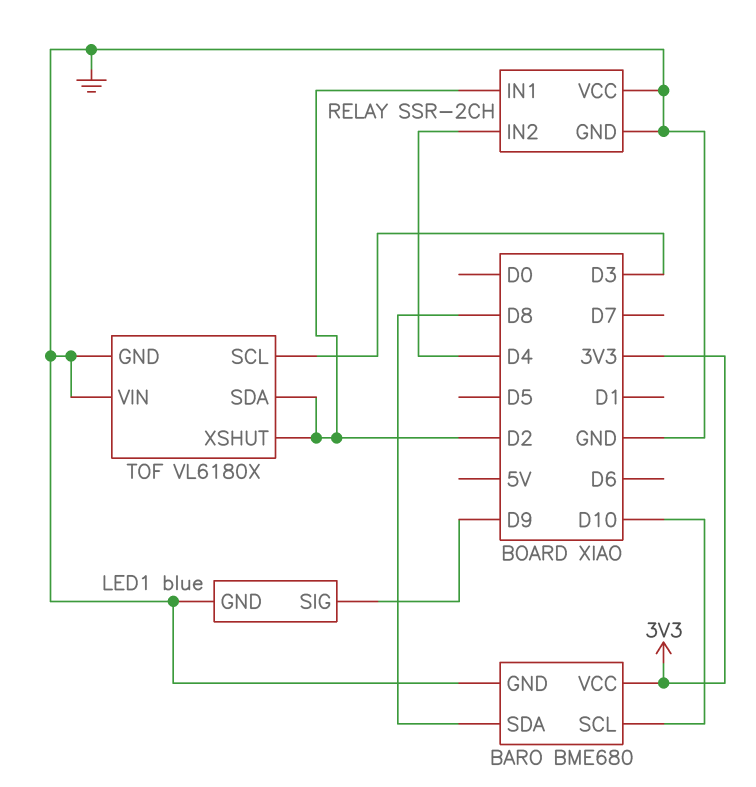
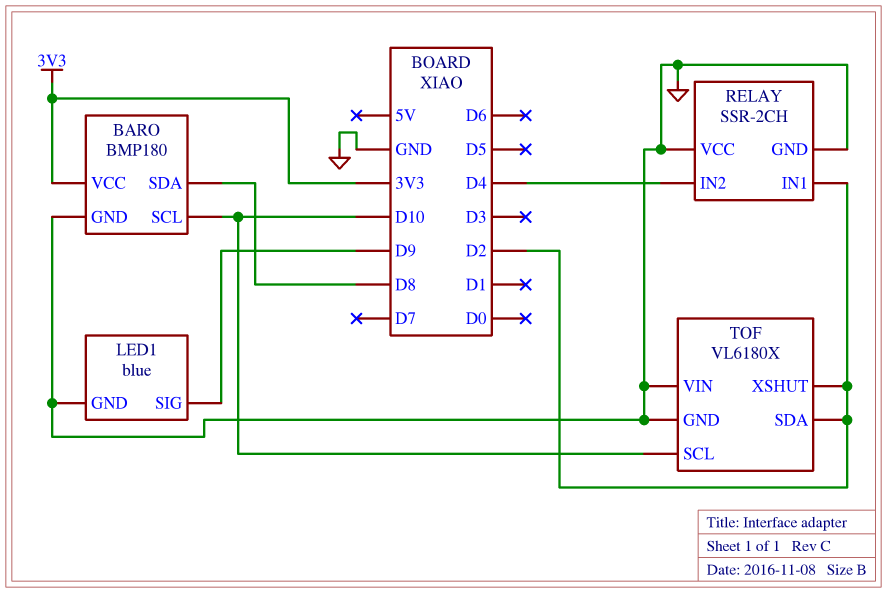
BARO: BME680 -> BMP180
TOF pin SCL: D3 -> D10

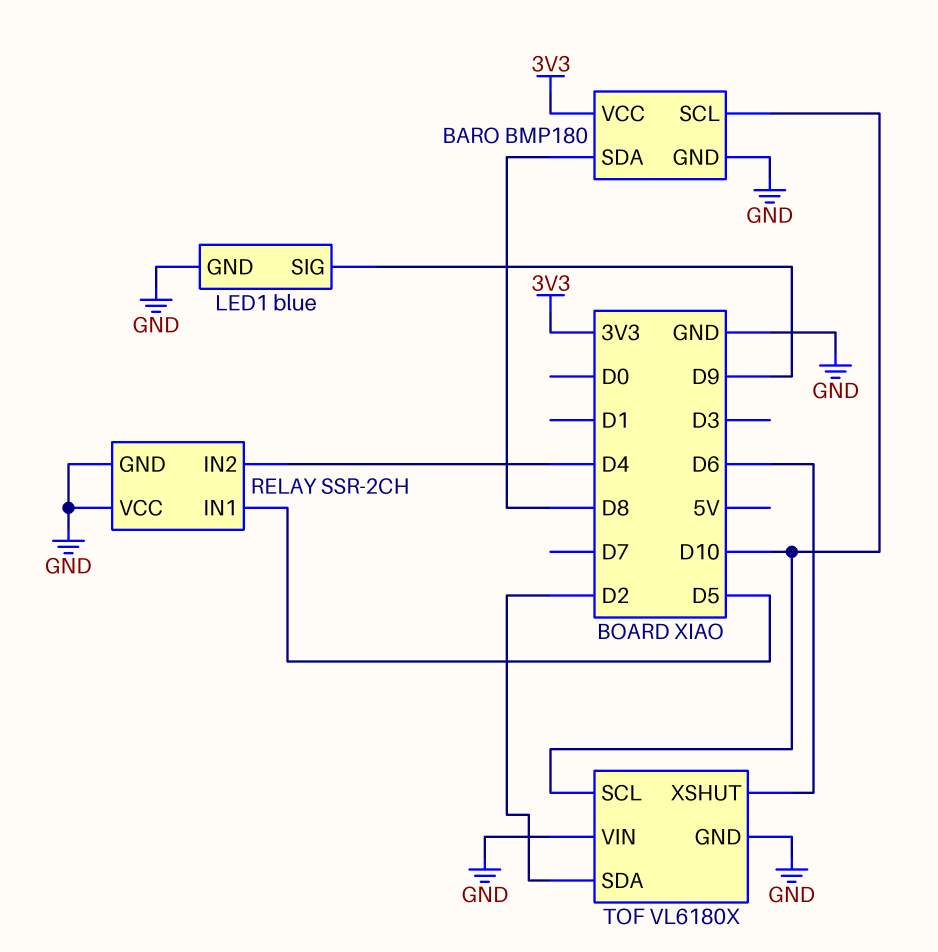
RELAY pin IN1: D2 -> D5
TOF pin XSHUT: D2 -> D6

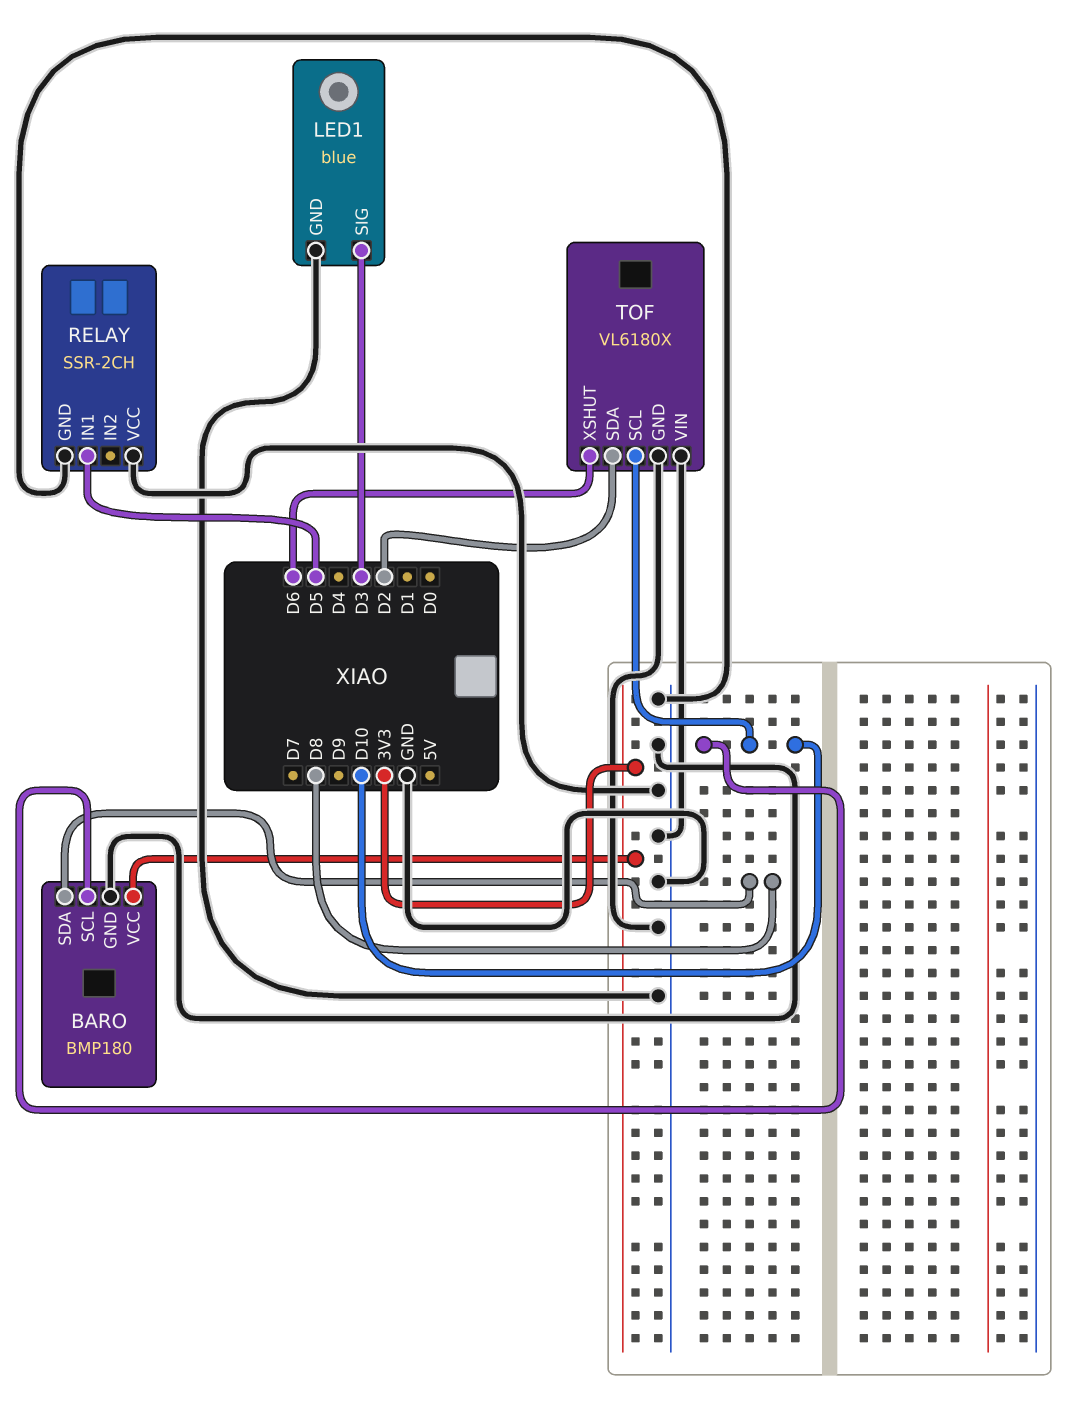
LED1 pin SIG: D9 -> D3
RELAY pin IN2: D4 -> none

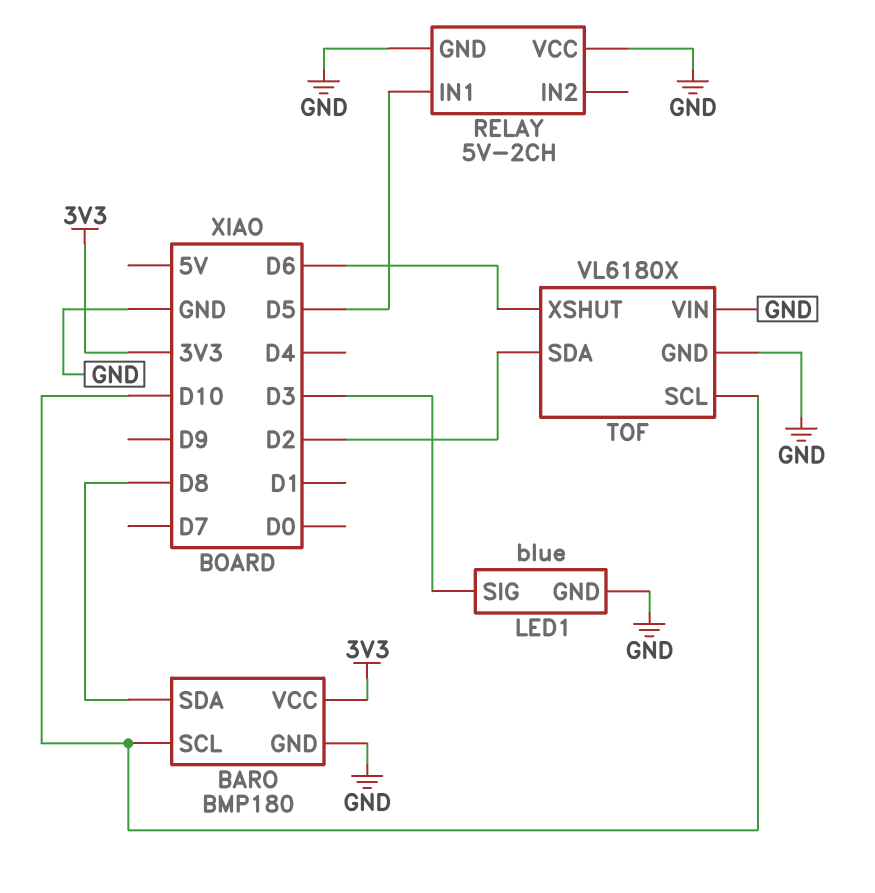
RELAY: SSR-2CH -> 5V-2CH

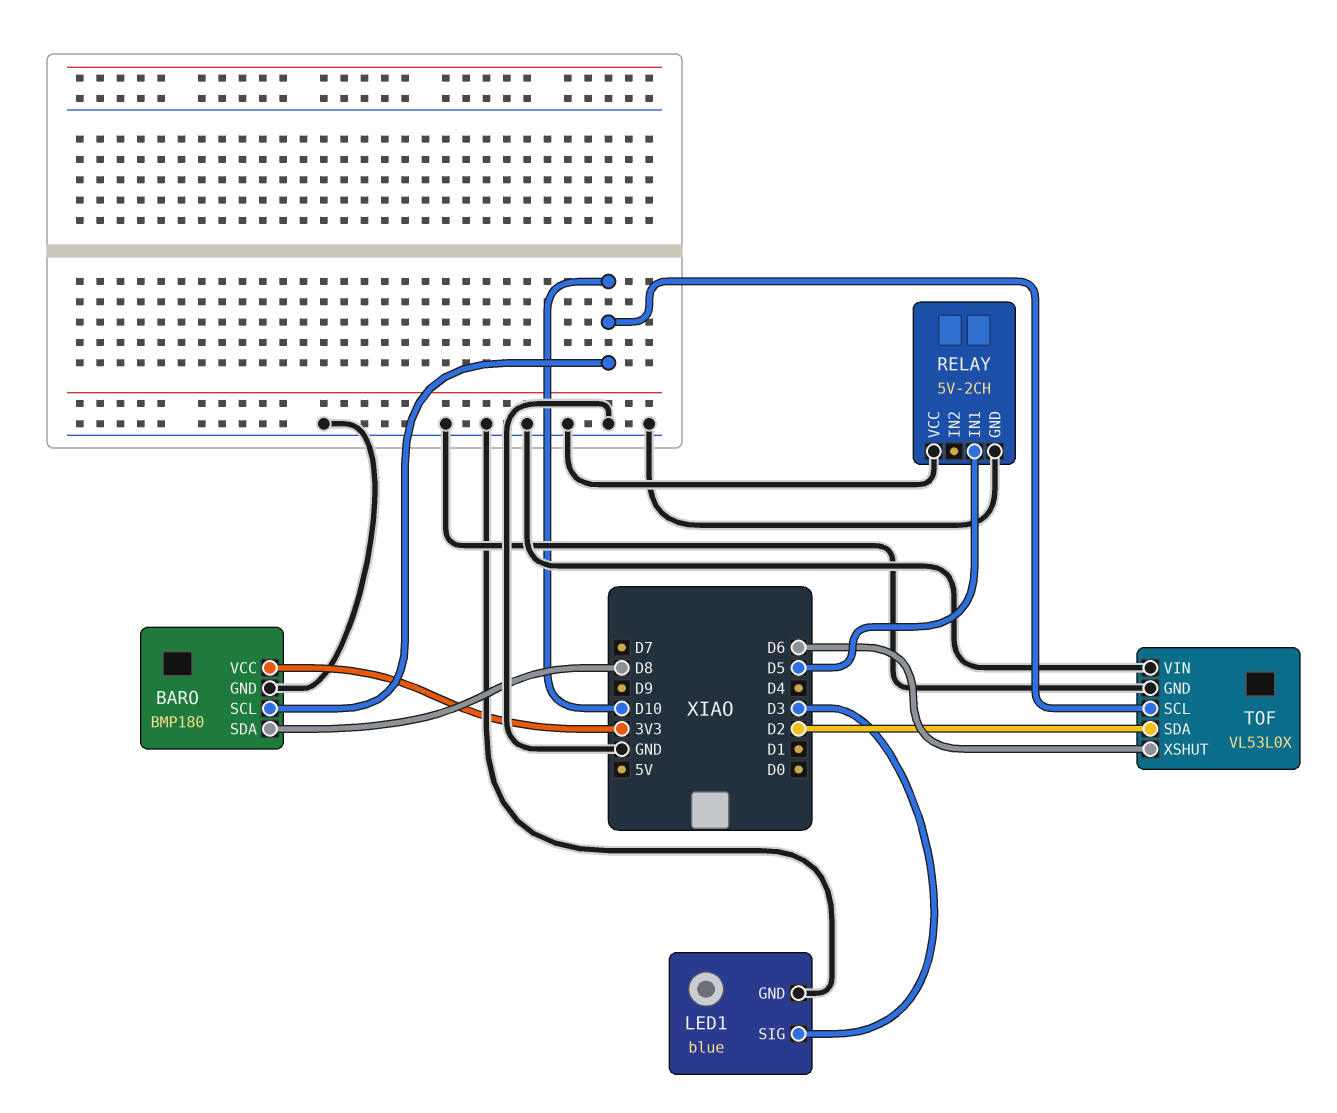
TOF: VL6180X -> VL53L0X

